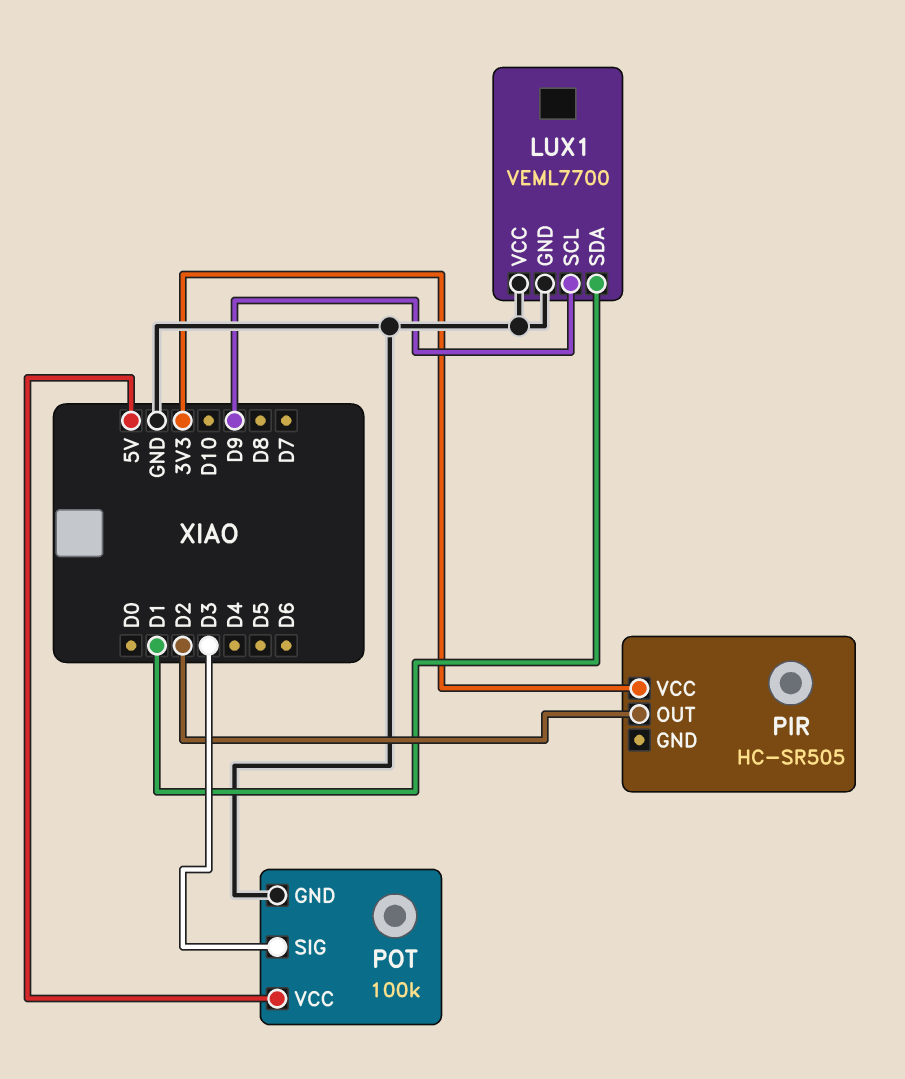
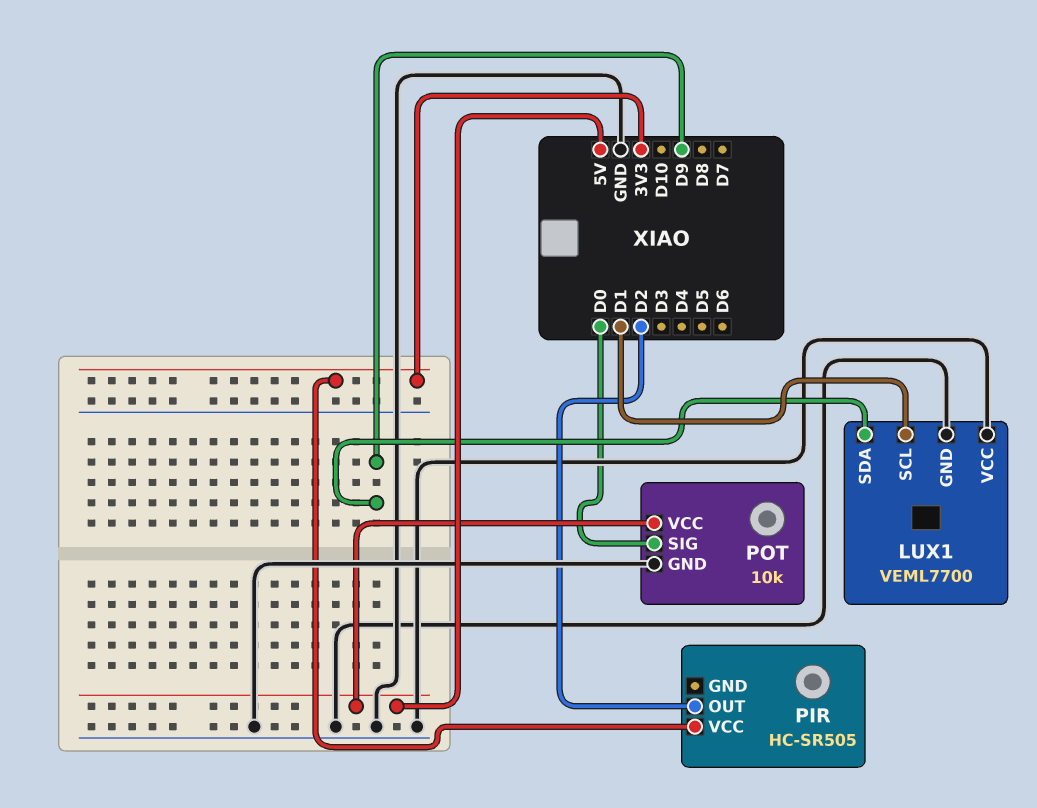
LUX1 pin SCL: D9 -> D1
LUX1 pin SDA: D1 -> D9
POT: 100k -> 10k
POT pin SIG: D3 -> D0

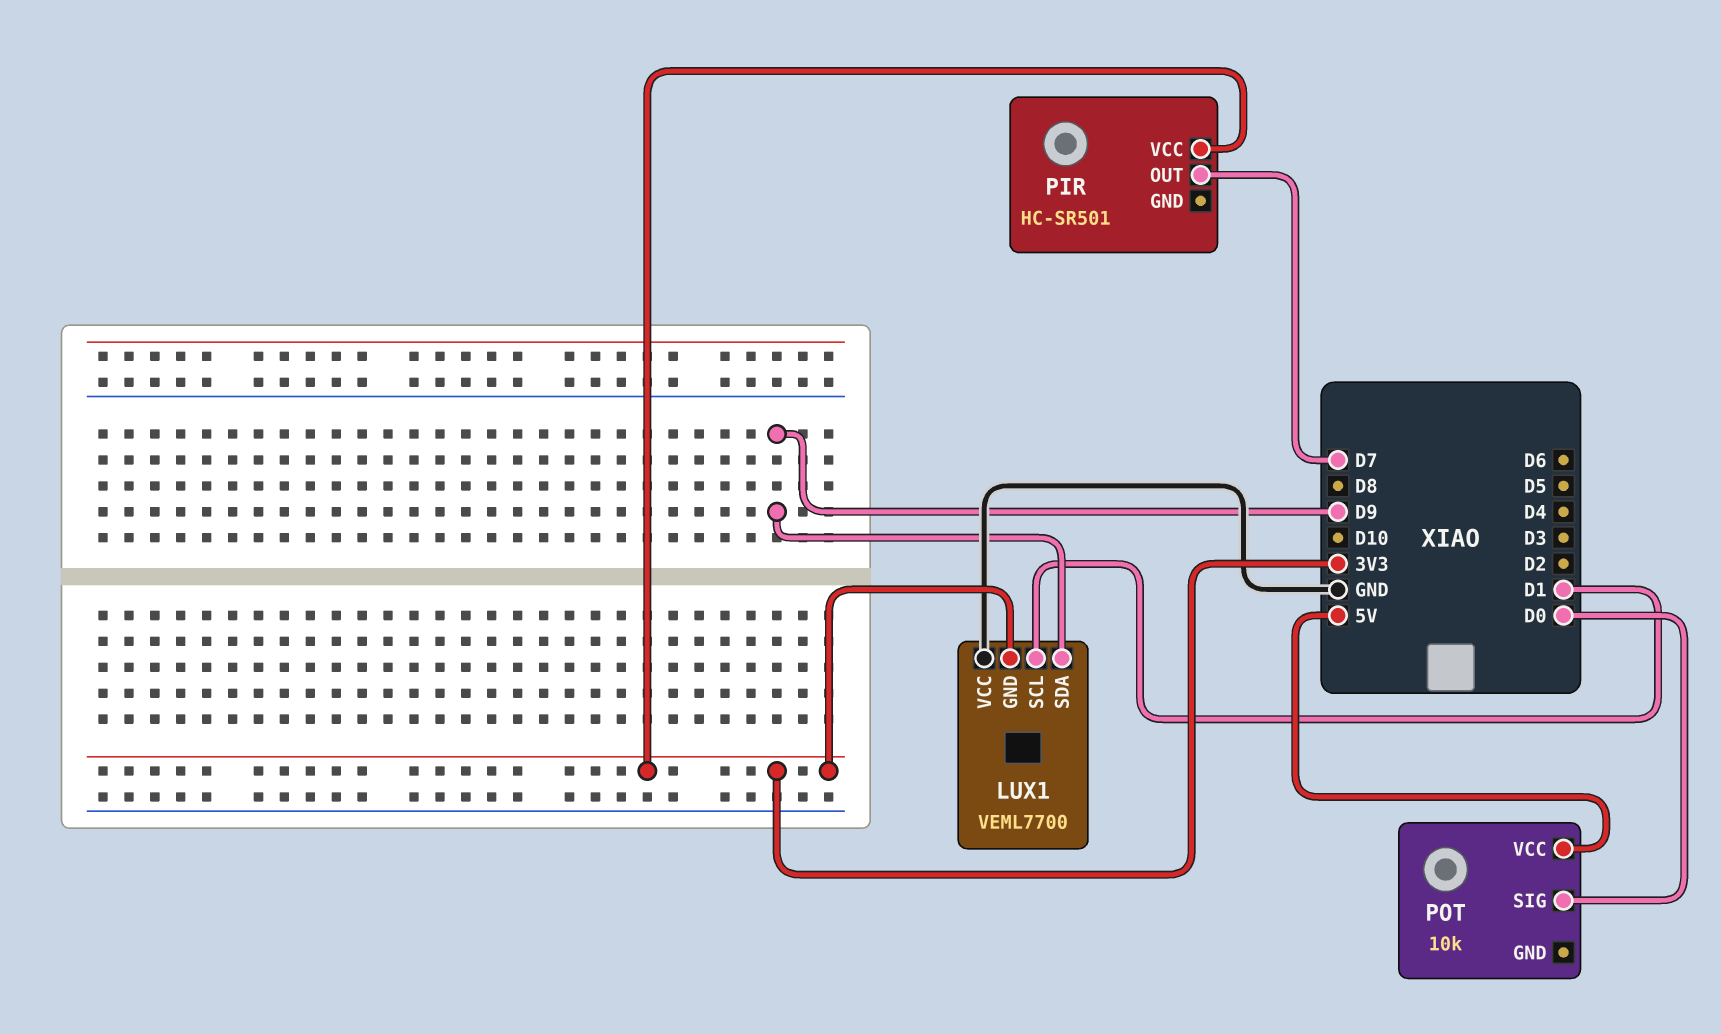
LUX1 pin GND: GND -> 3V3
PIR: HC-SR505 -> HC-SR501
PIR pin OUT: D2 -> D7
POT pin GND: GND -> none

